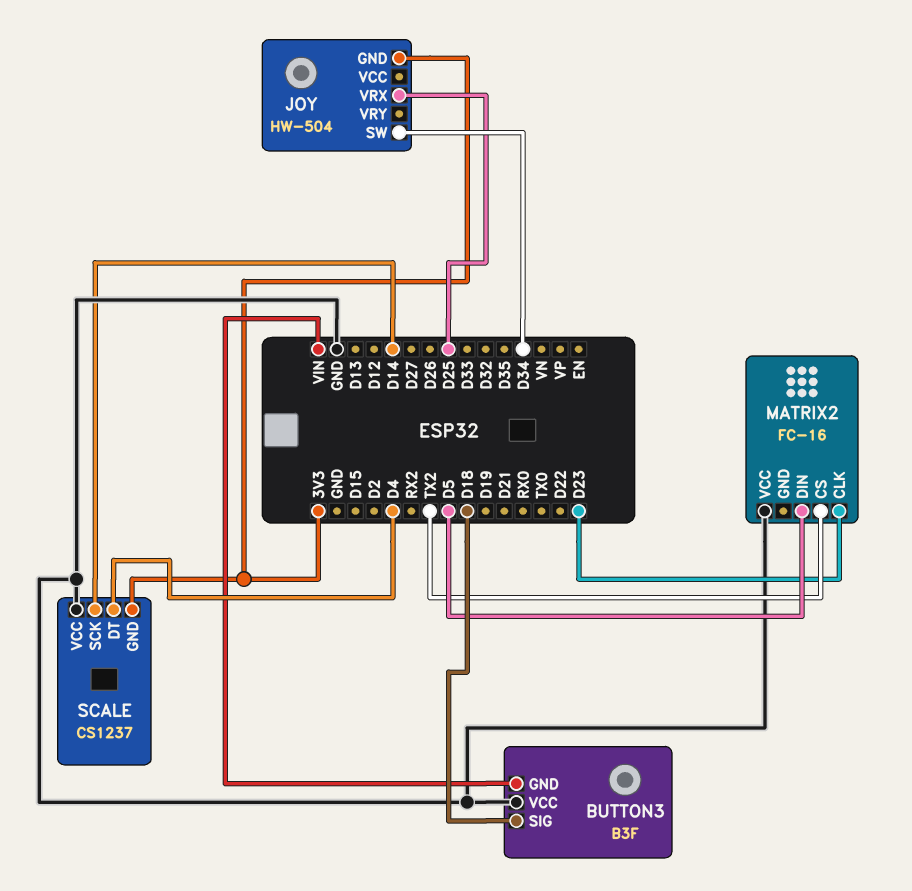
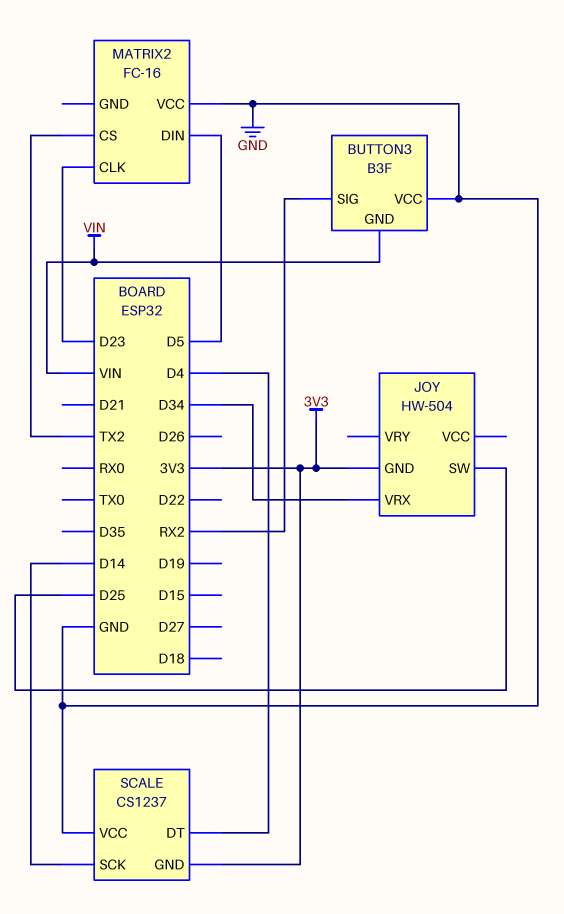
BUTTON3 pin SIG: D18 -> RX2
JOY pin SW: D34 -> D25
JOY pin VRX: D25 -> D34

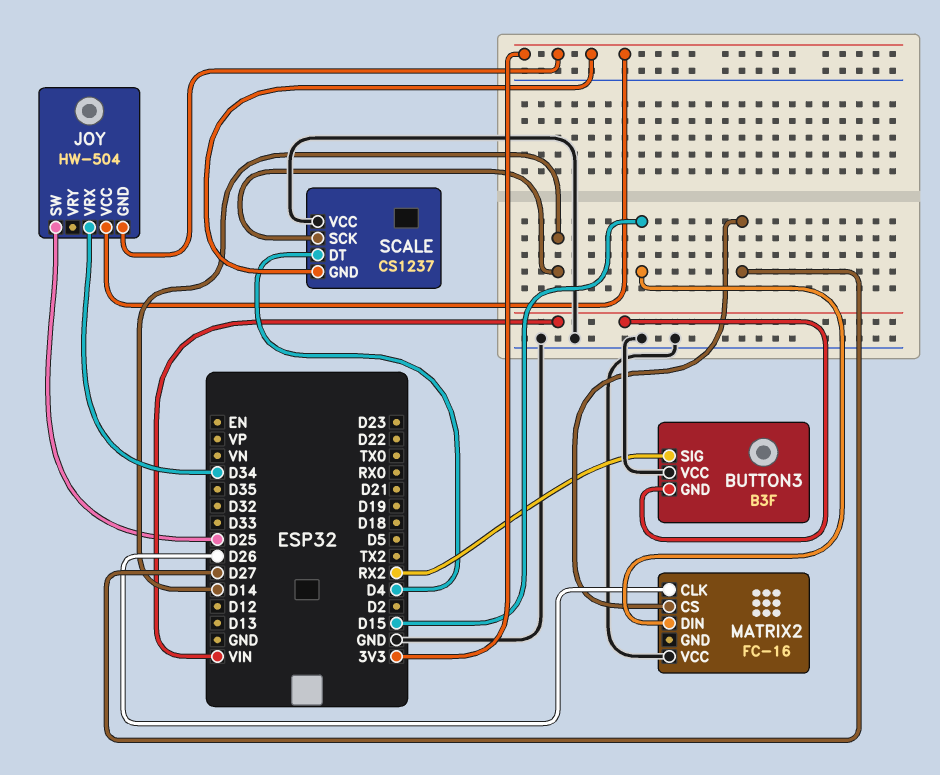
JOY pin VCC: none -> 3V3
MATRIX2 pin CLK: D23 -> D26
MATRIX2 pin CS: TX2 -> D27
MATRIX2 pin DIN: D5 -> D15

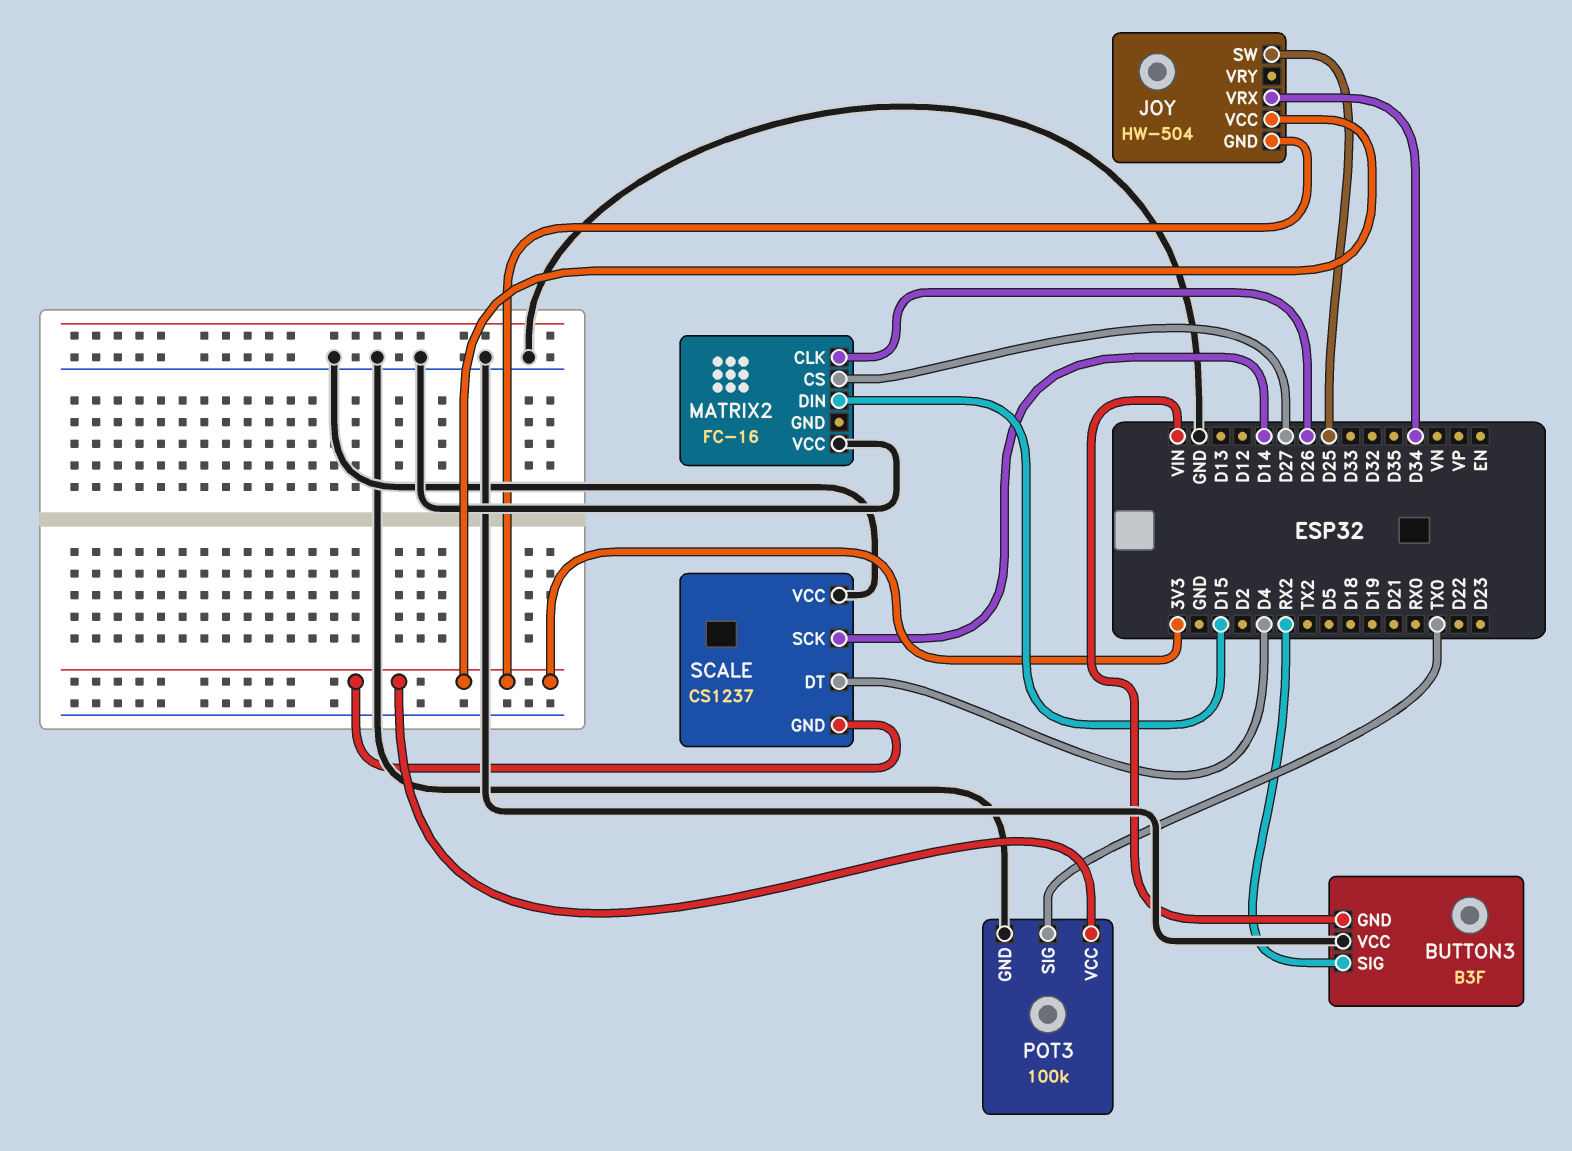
POT3: none -> 100k
POT3 pin GND: none -> GND
POT3 pin SIG: none -> TX0
POT3 pin VCC: none -> 3V3

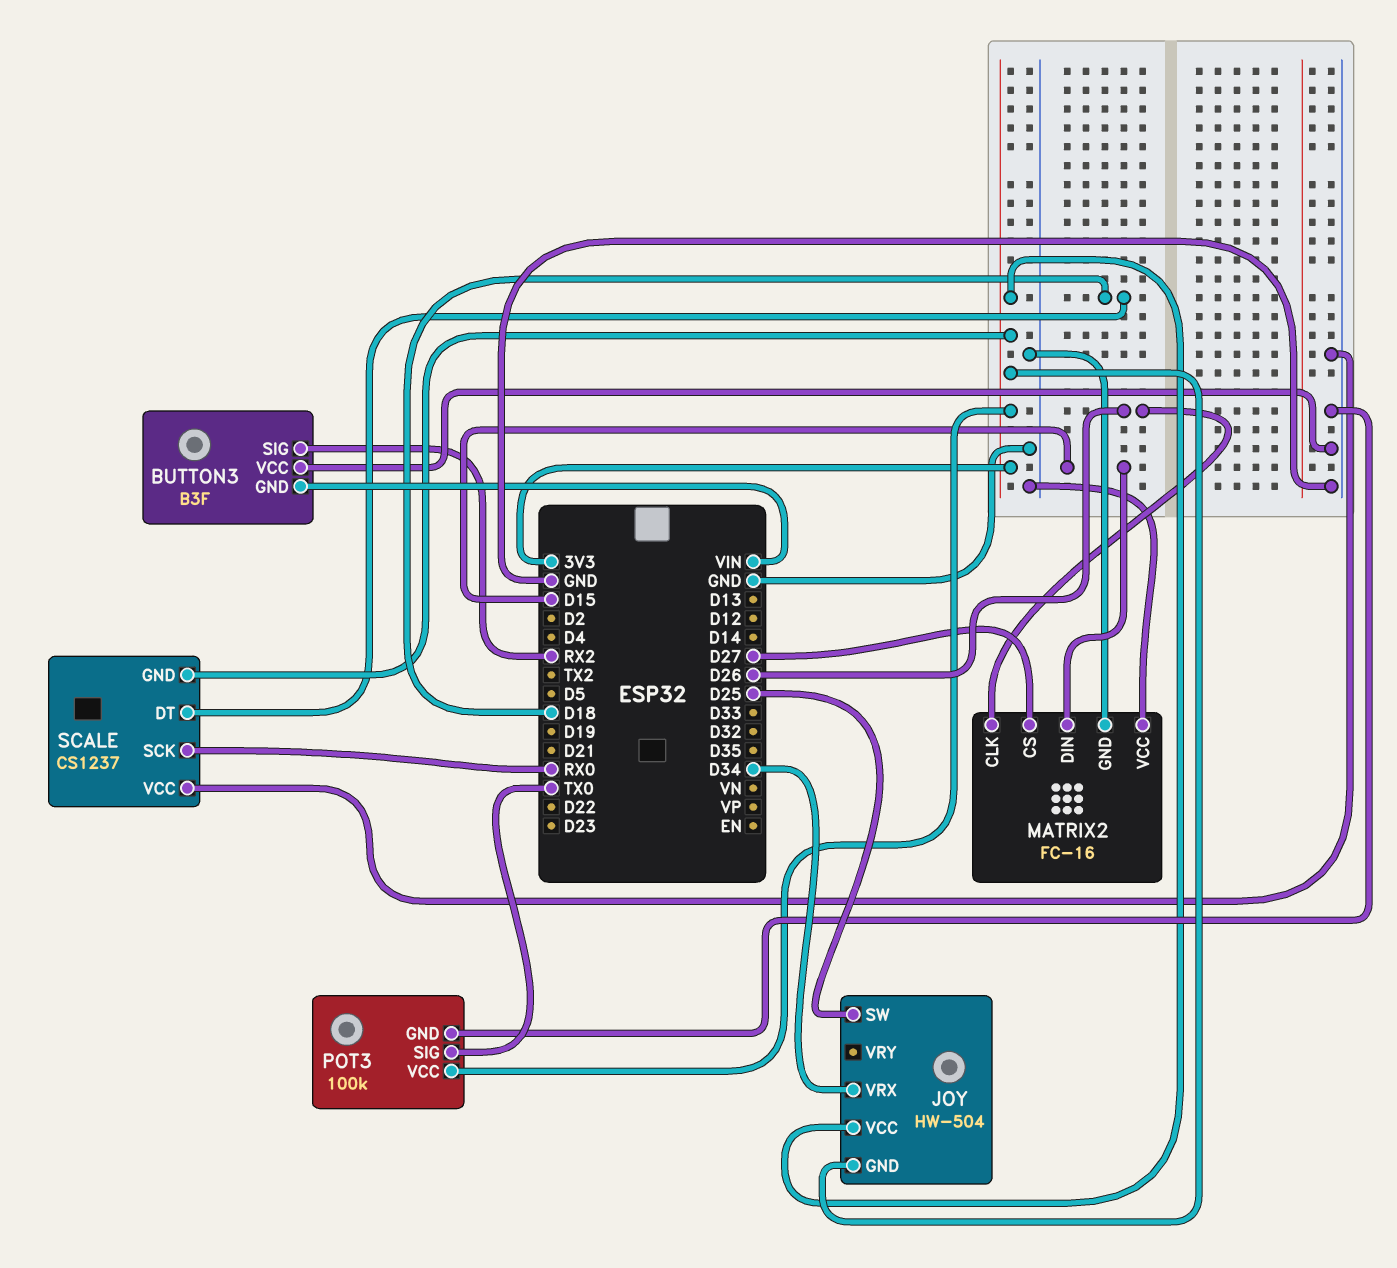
MATRIX2 pin GND: none -> GND
SCALE pin DT: D4 -> D18
SCALE pin SCK: D14 -> RX0

